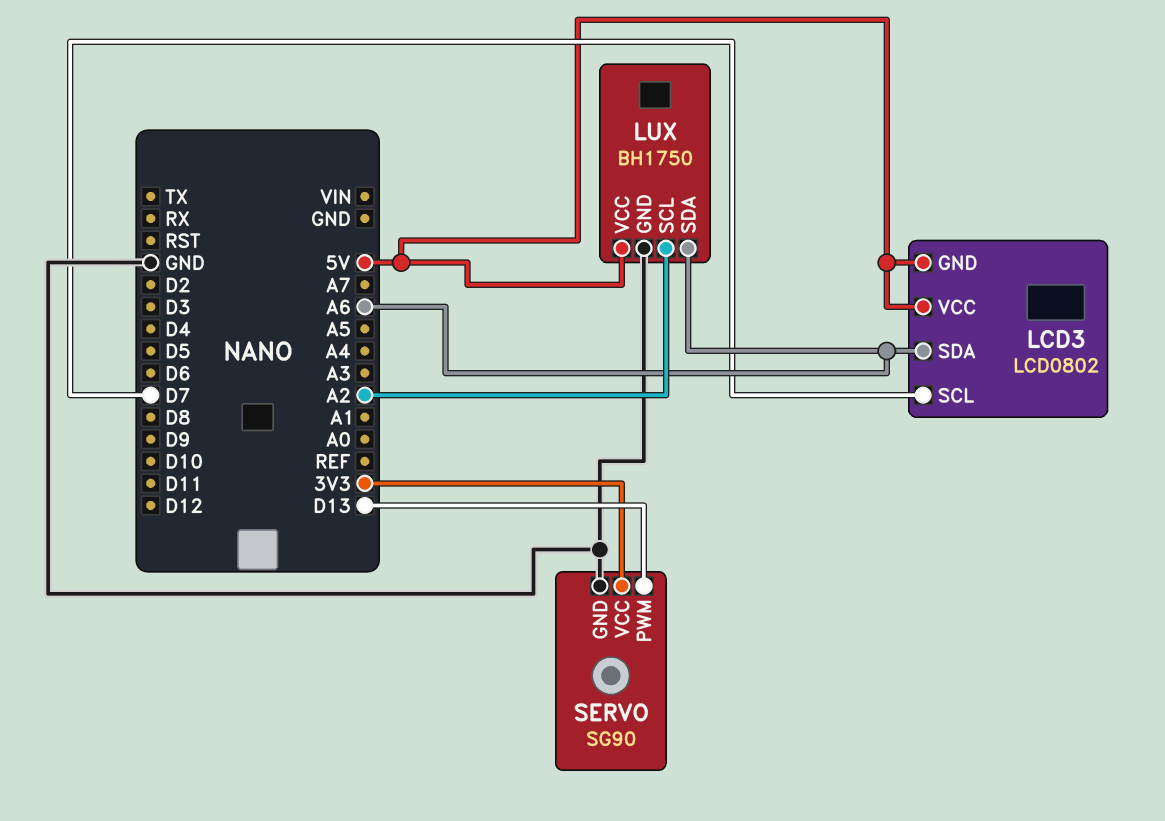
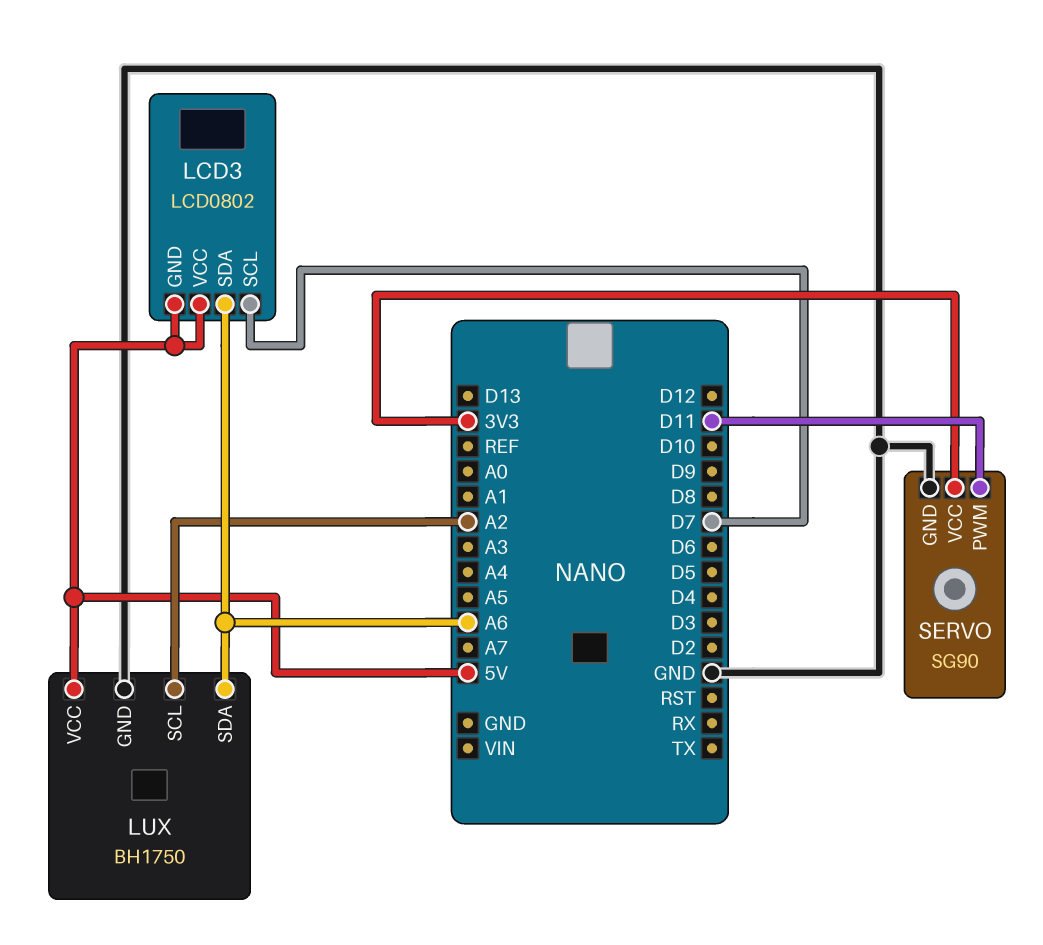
SERVO pin PWM: D13 -> D11

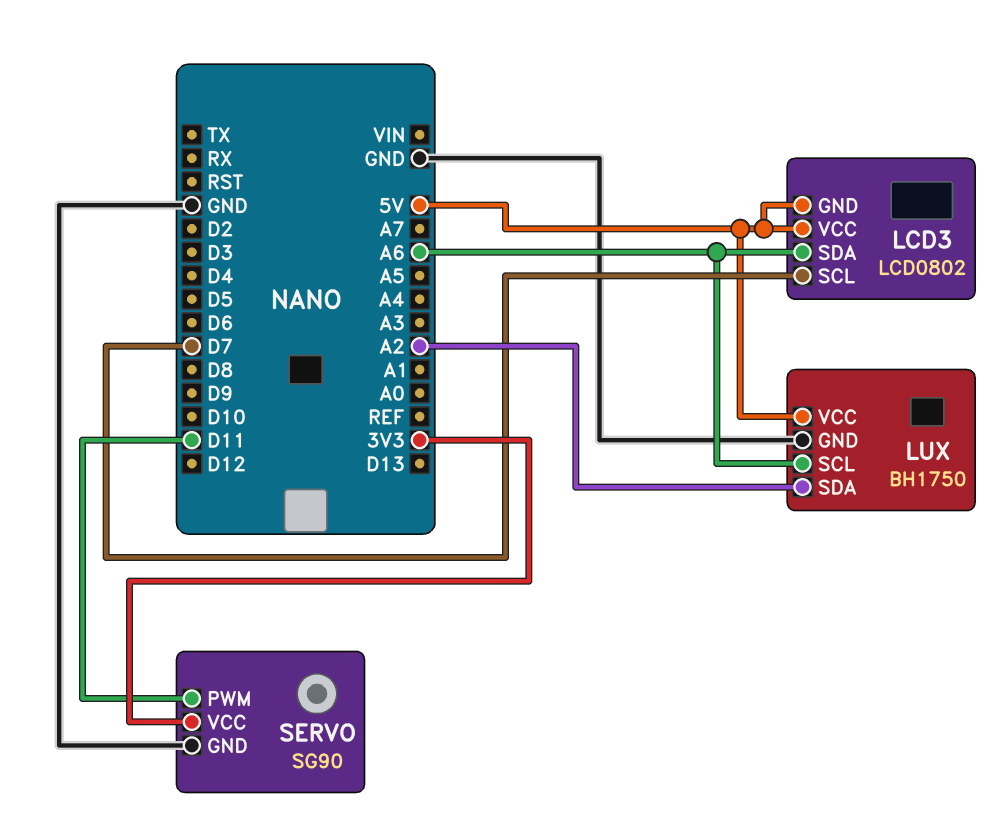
LUX pin SCL: A2 -> A6
LUX pin SDA: A6 -> A2

